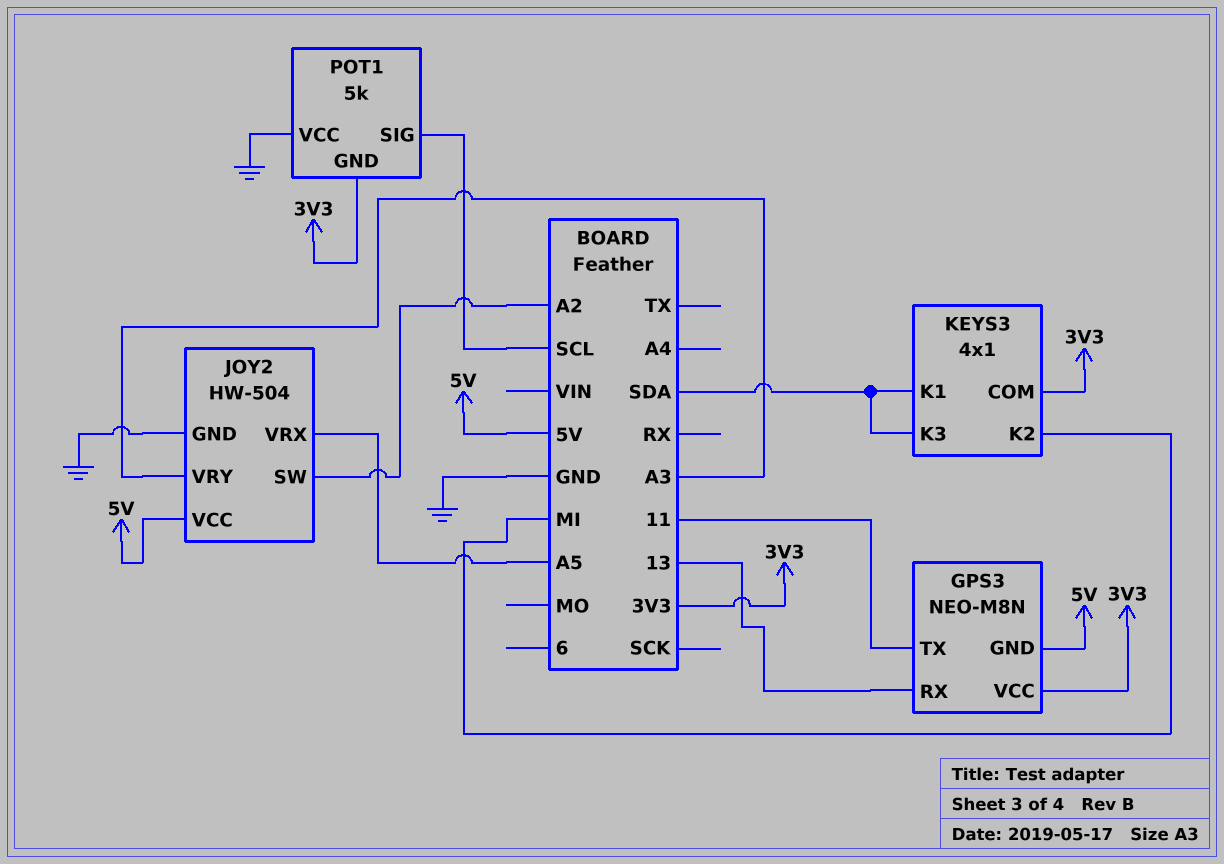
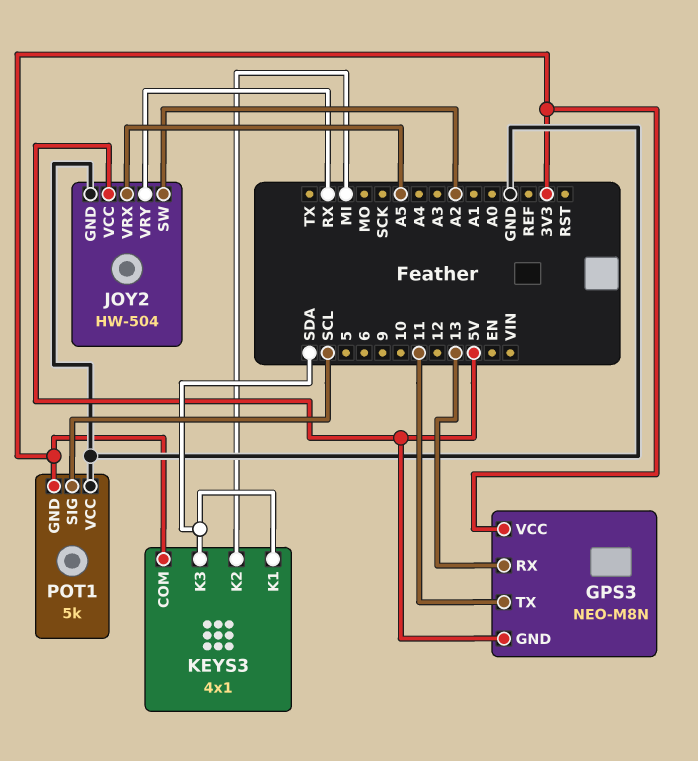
JOY2 pin VRY: A3 -> RX

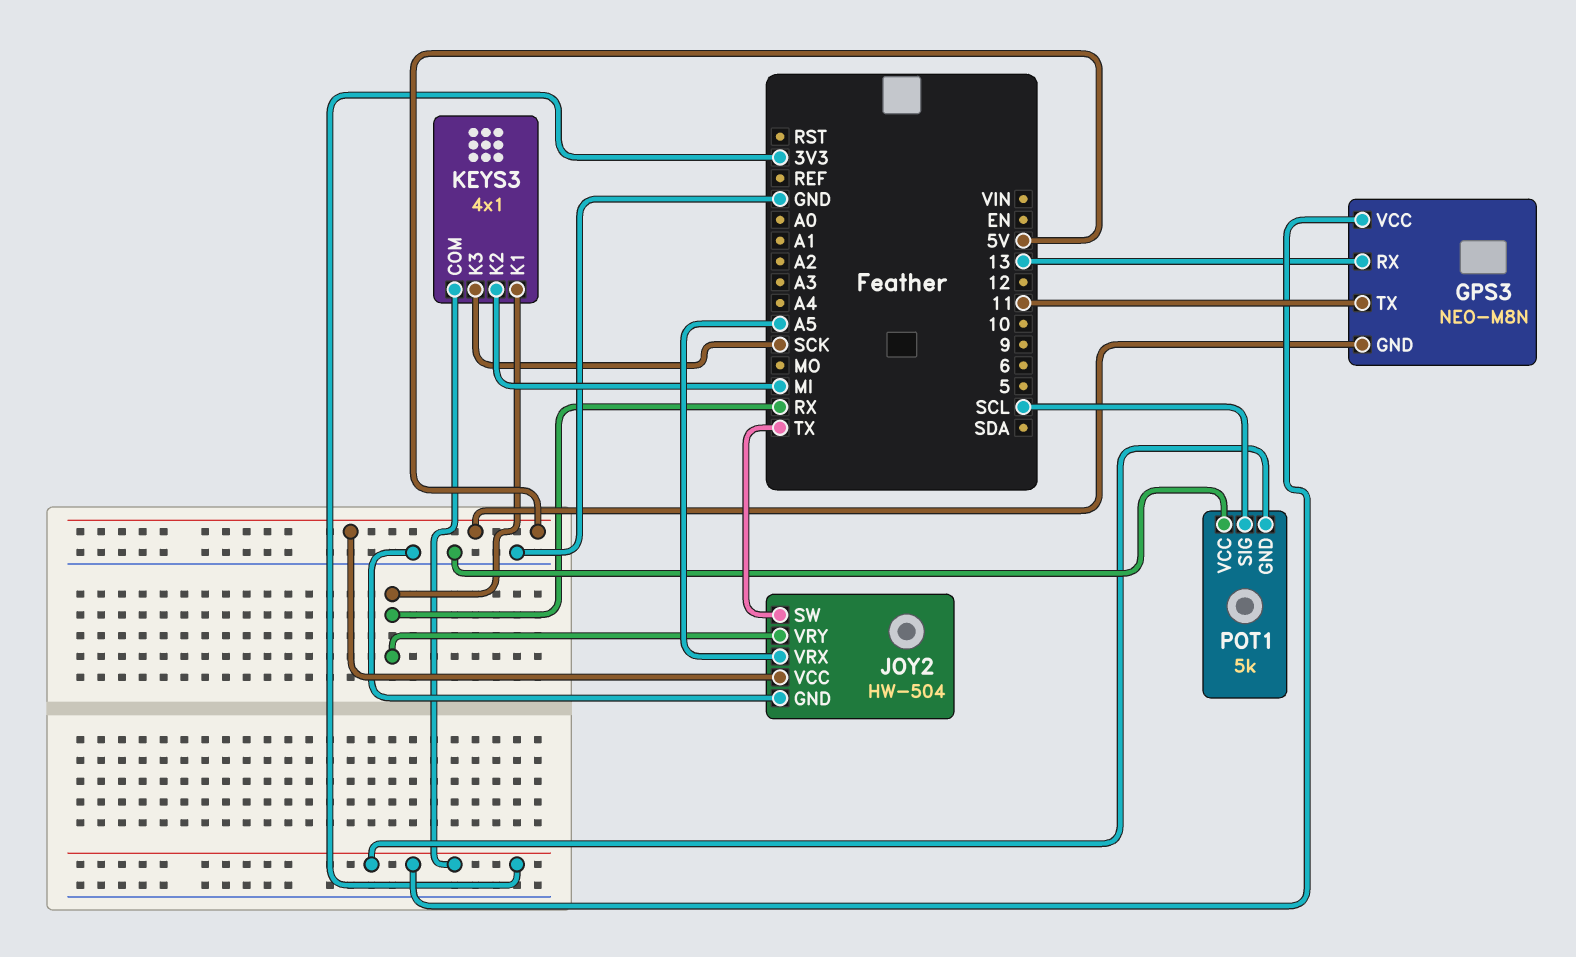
JOY2 pin SW: A2 -> TX
KEYS3 pin K1: SDA -> RX
KEYS3 pin K3: SDA -> SCK

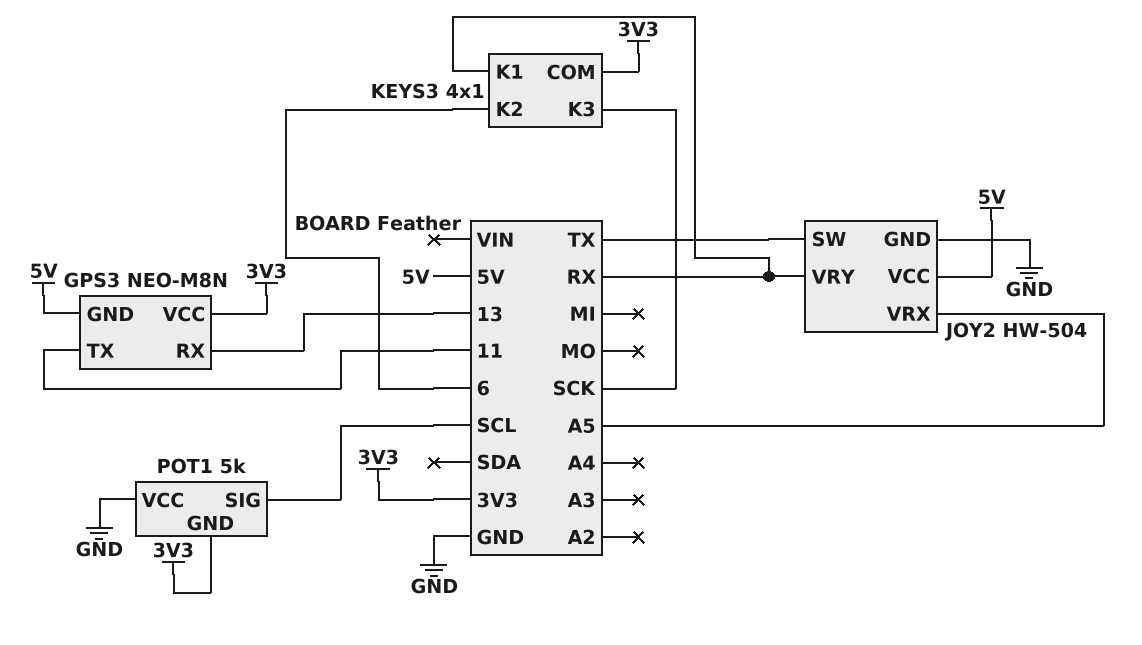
KEYS3 pin K2: MI -> 6

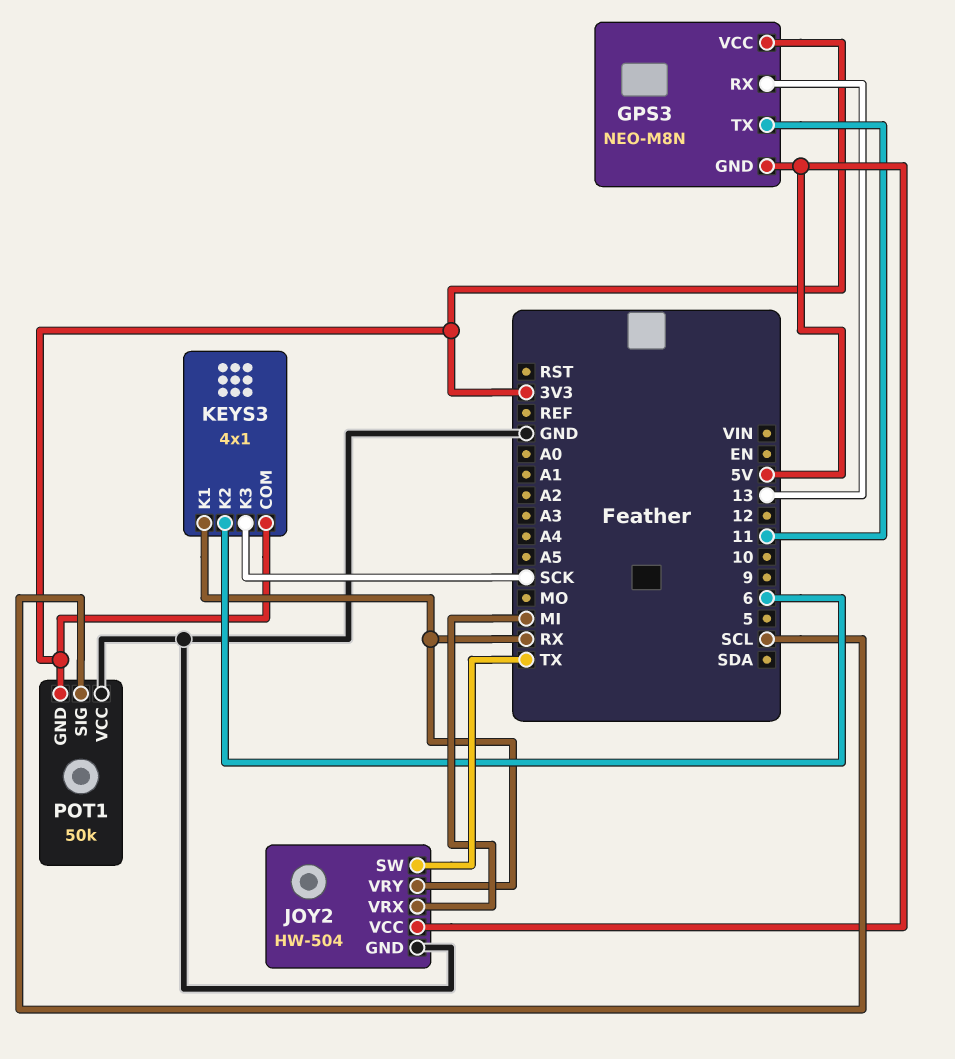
JOY2 pin VRX: A5 -> MI
POT1: 5k -> 50k

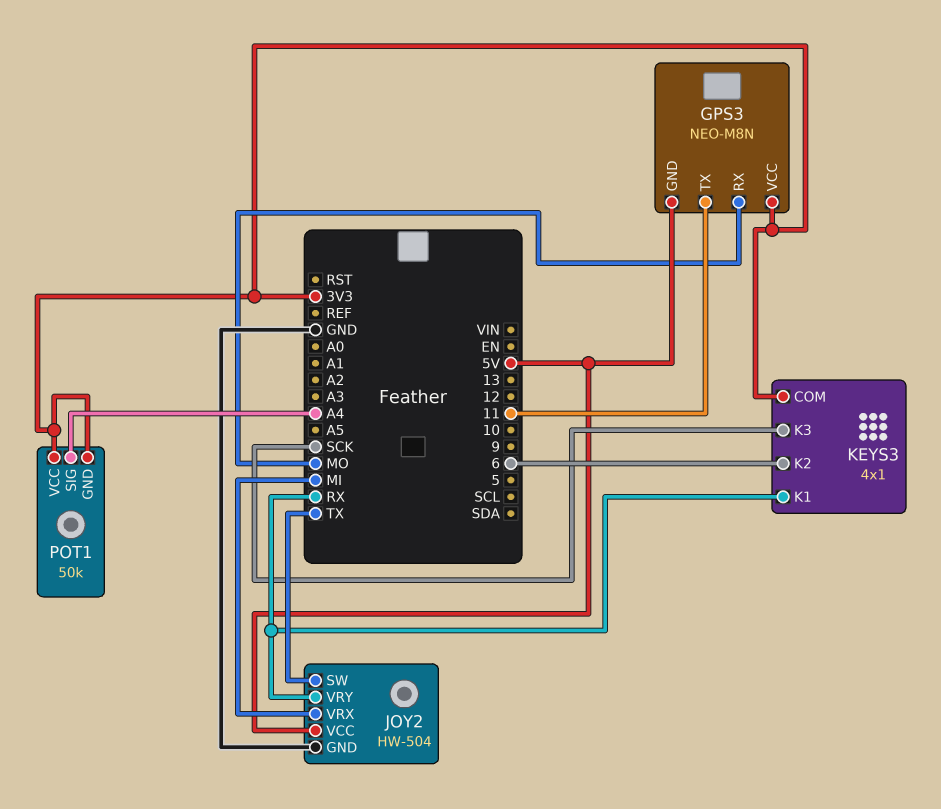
GPS3 pin RX: 13 -> MO
POT1 pin SIG: SCL -> A4
POT1 pin VCC: GND -> 3V3

